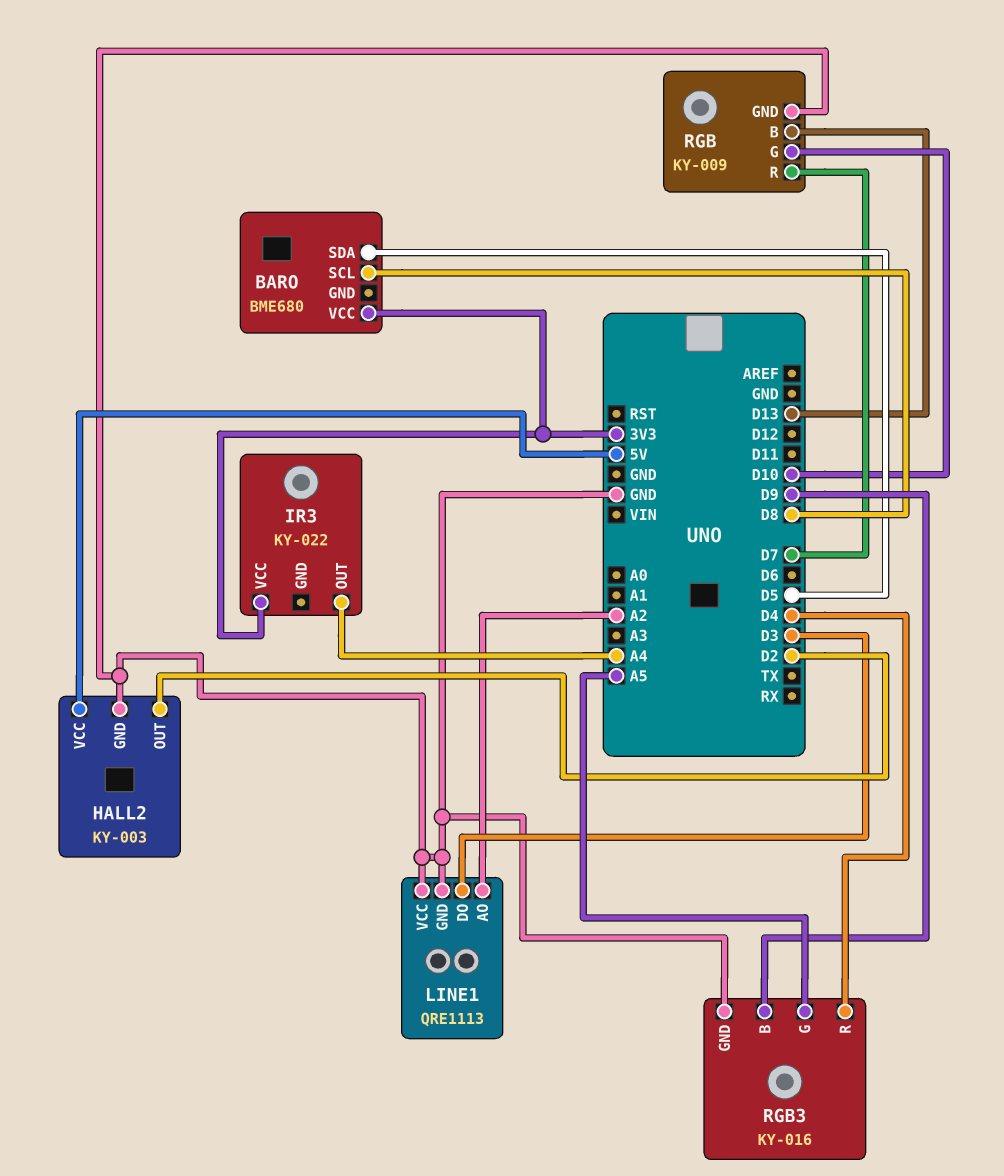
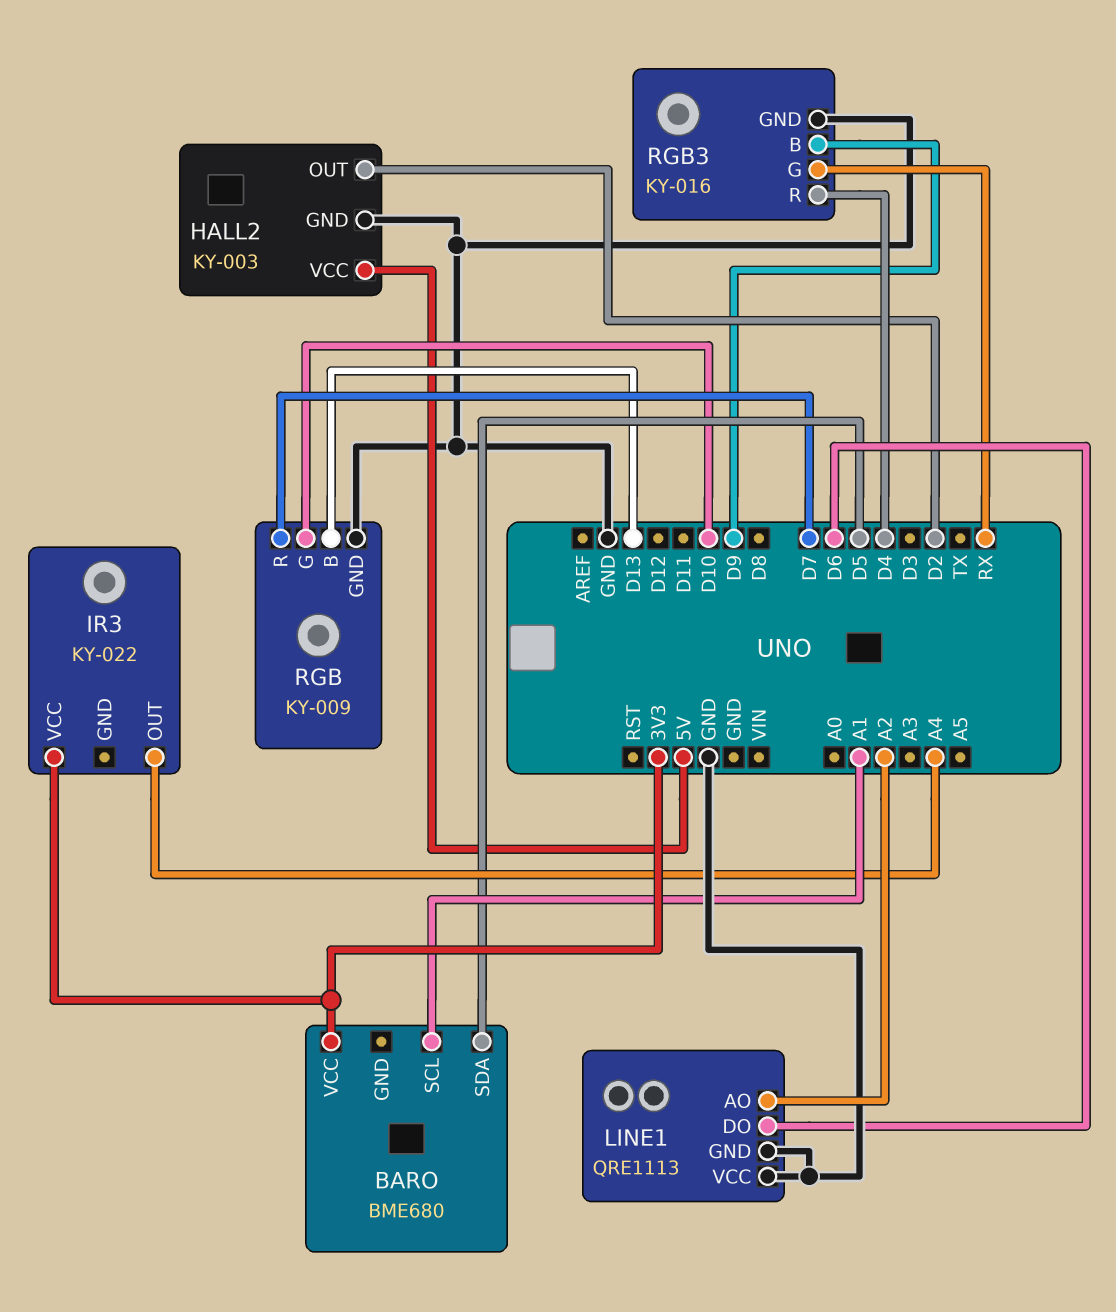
BARO pin SCL: D8 -> A1
LINE1 pin DO: D3 -> D6
RGB3 pin G: A5 -> RX

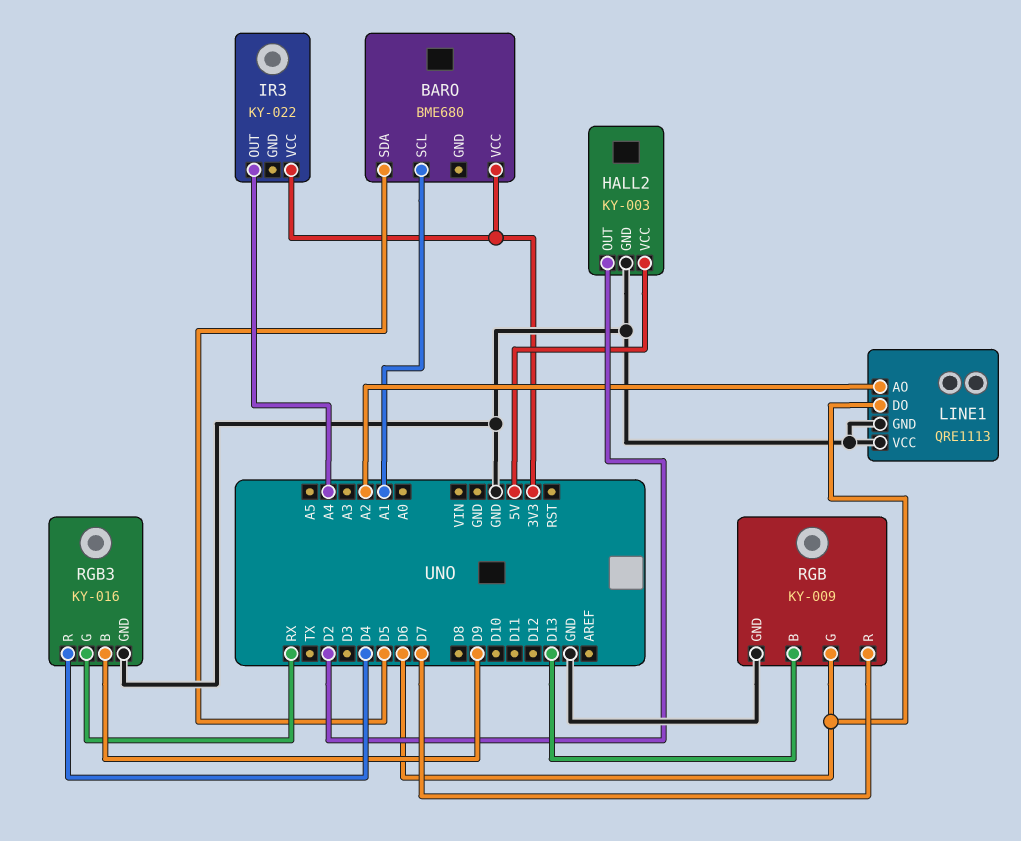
RGB pin G: D10 -> D6

